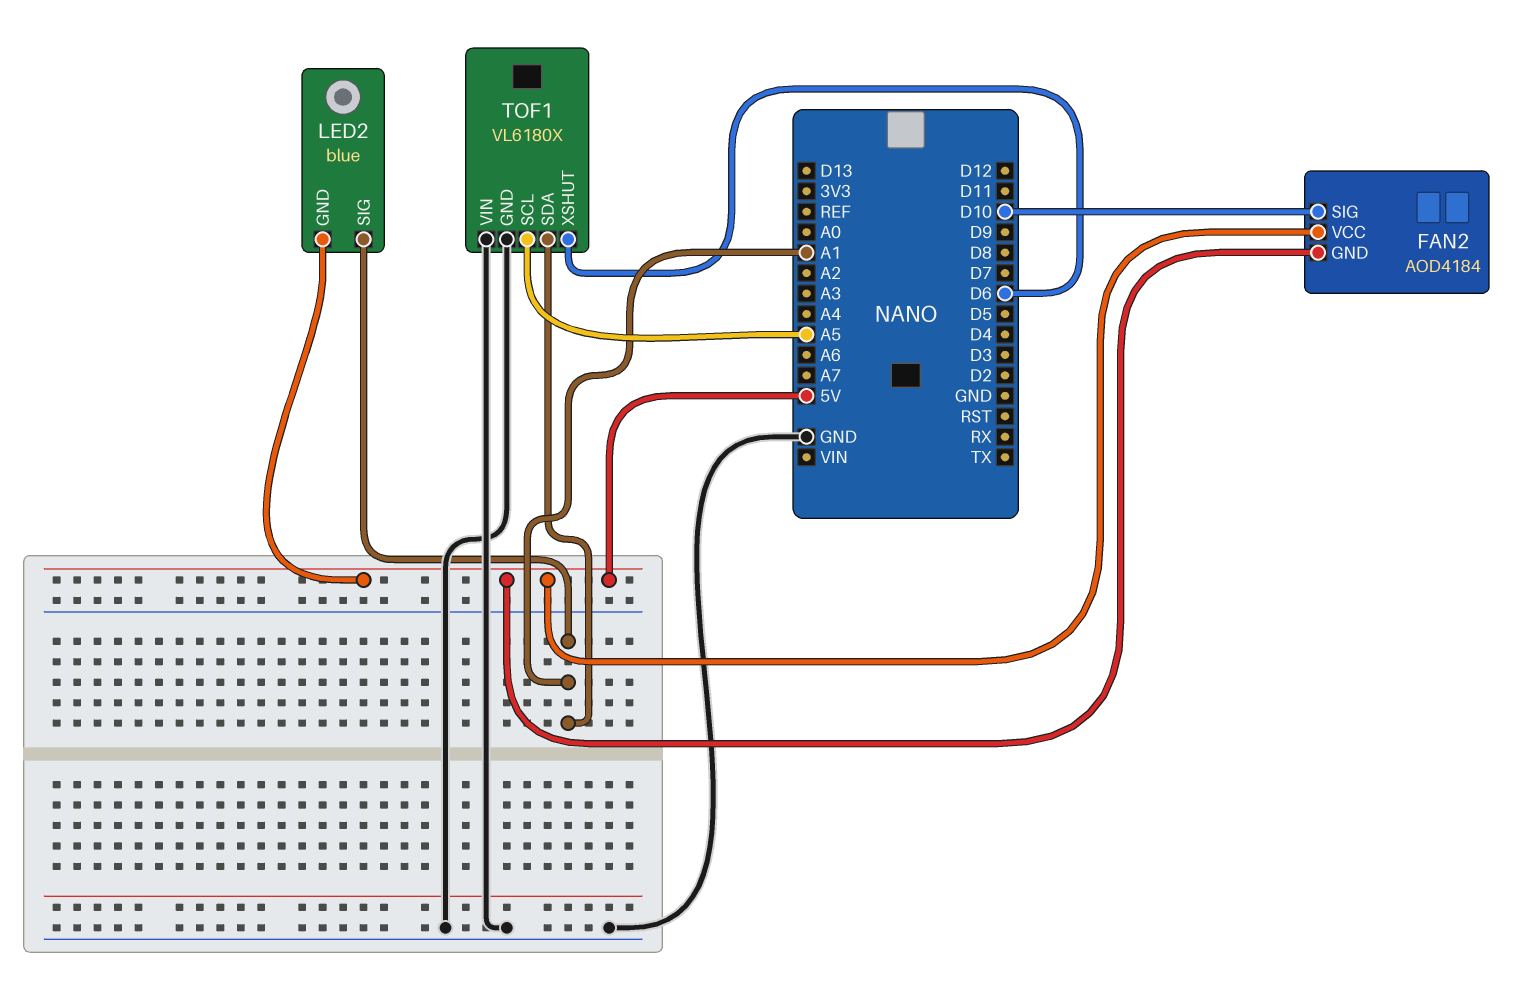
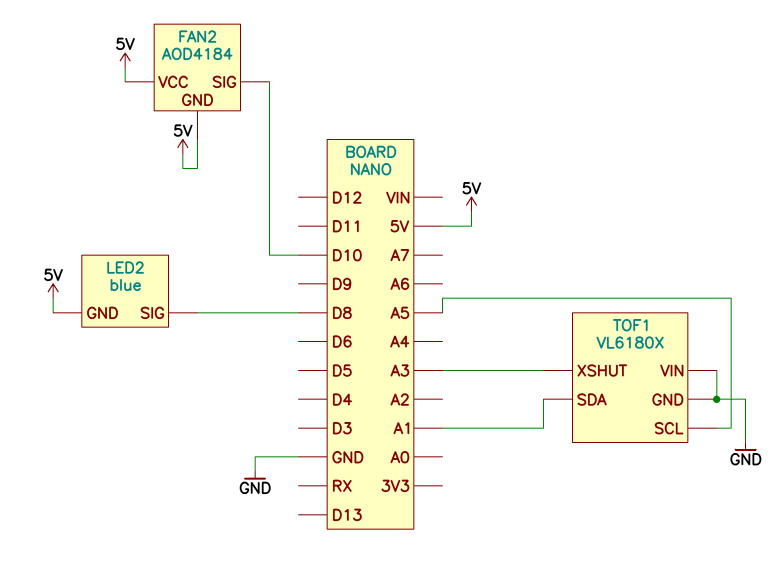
LED2 pin SIG: A1 -> D8
TOF1 pin XSHUT: D6 -> A3

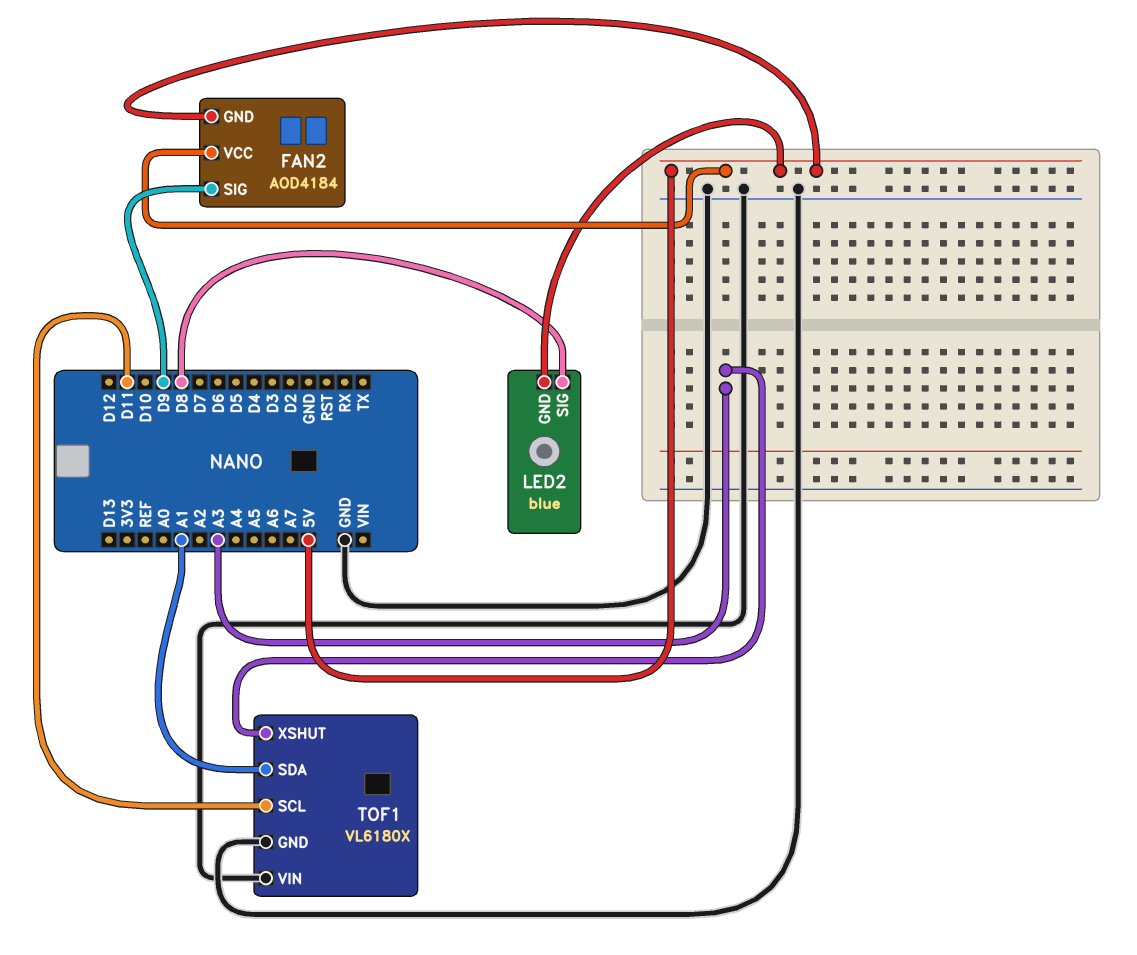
FAN2 pin SIG: D10 -> D9
TOF1 pin SCL: A5 -> D11

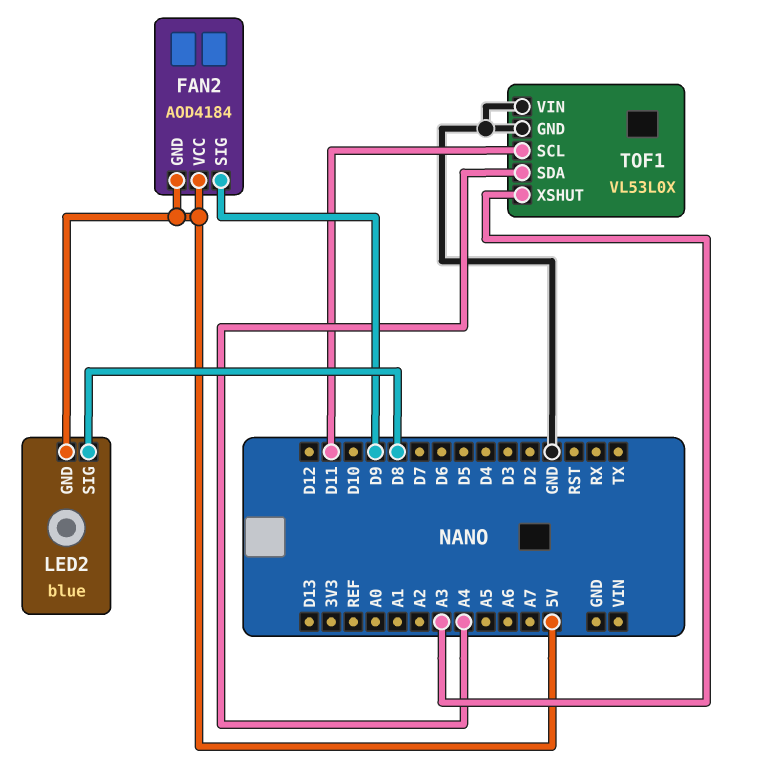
TOF1: VL6180X -> VL53L0X
TOF1 pin SDA: A1 -> A4

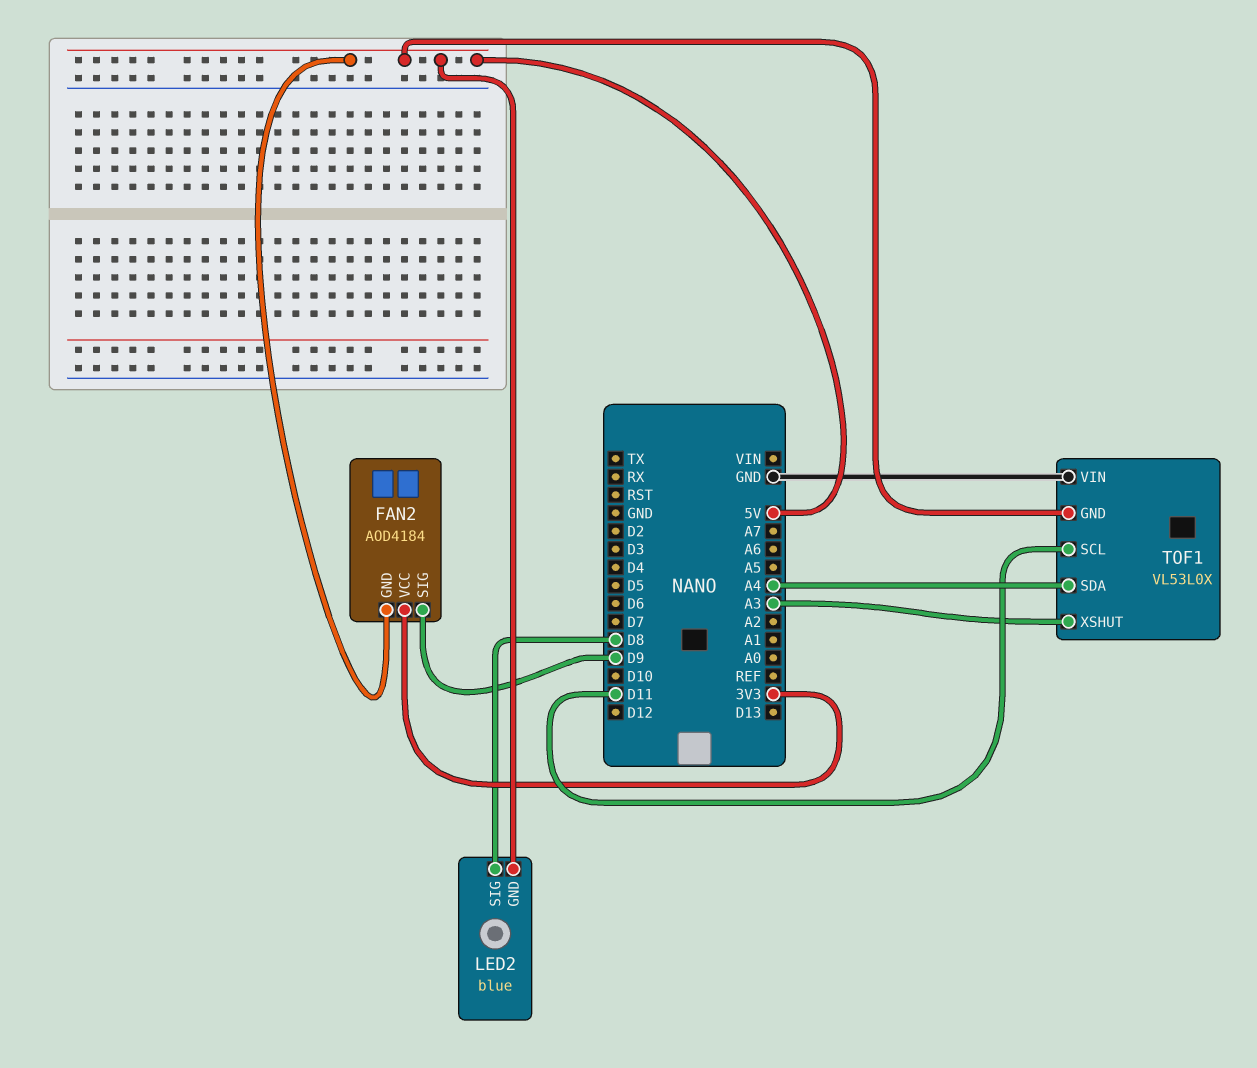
FAN2 pin VCC: 5V -> 3V3
TOF1 pin GND: GND -> 5V

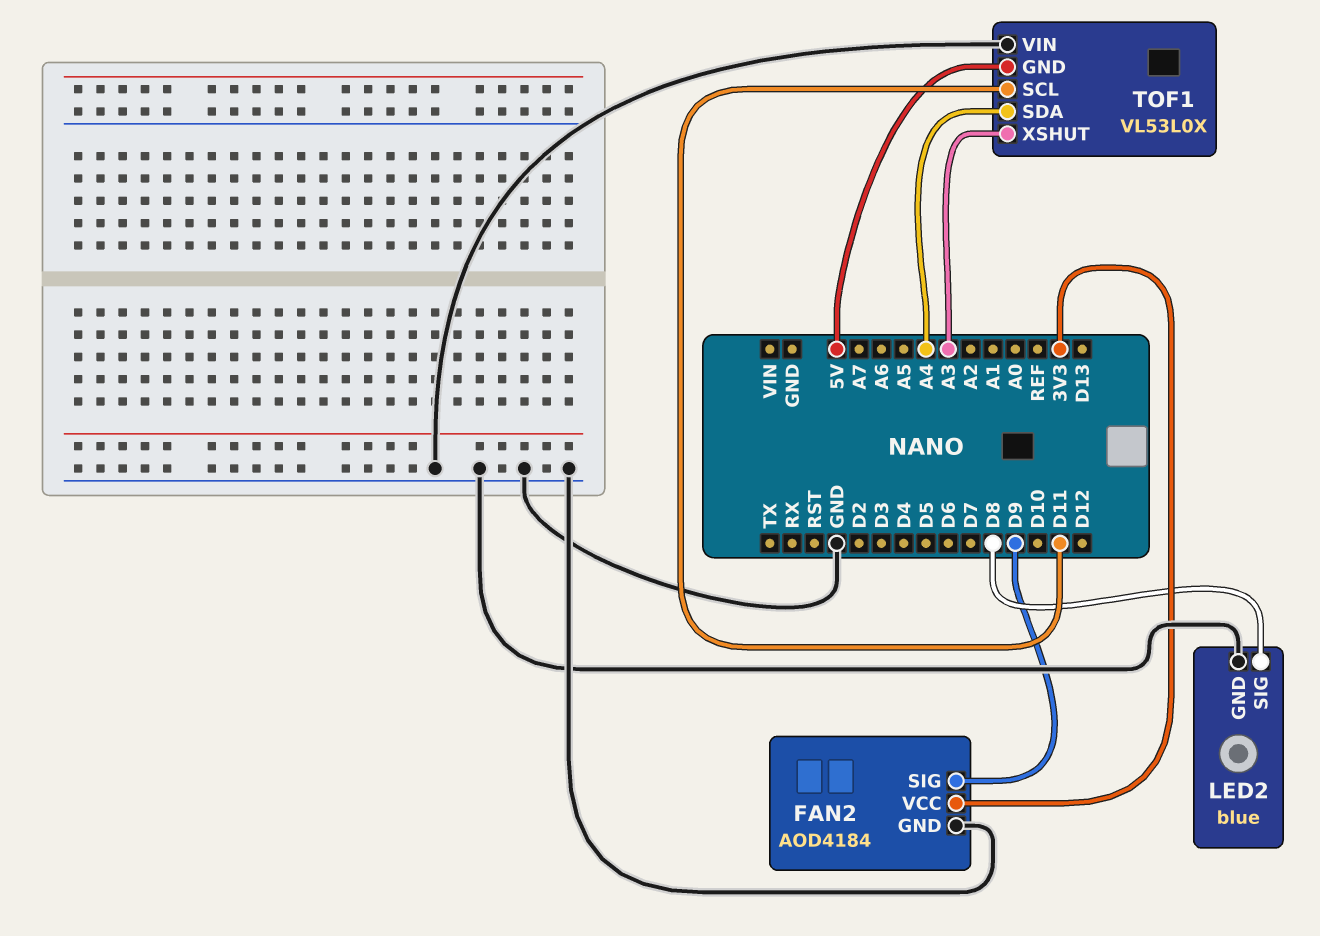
FAN2 pin GND: 5V -> GND
LED2 pin GND: 5V -> GND

